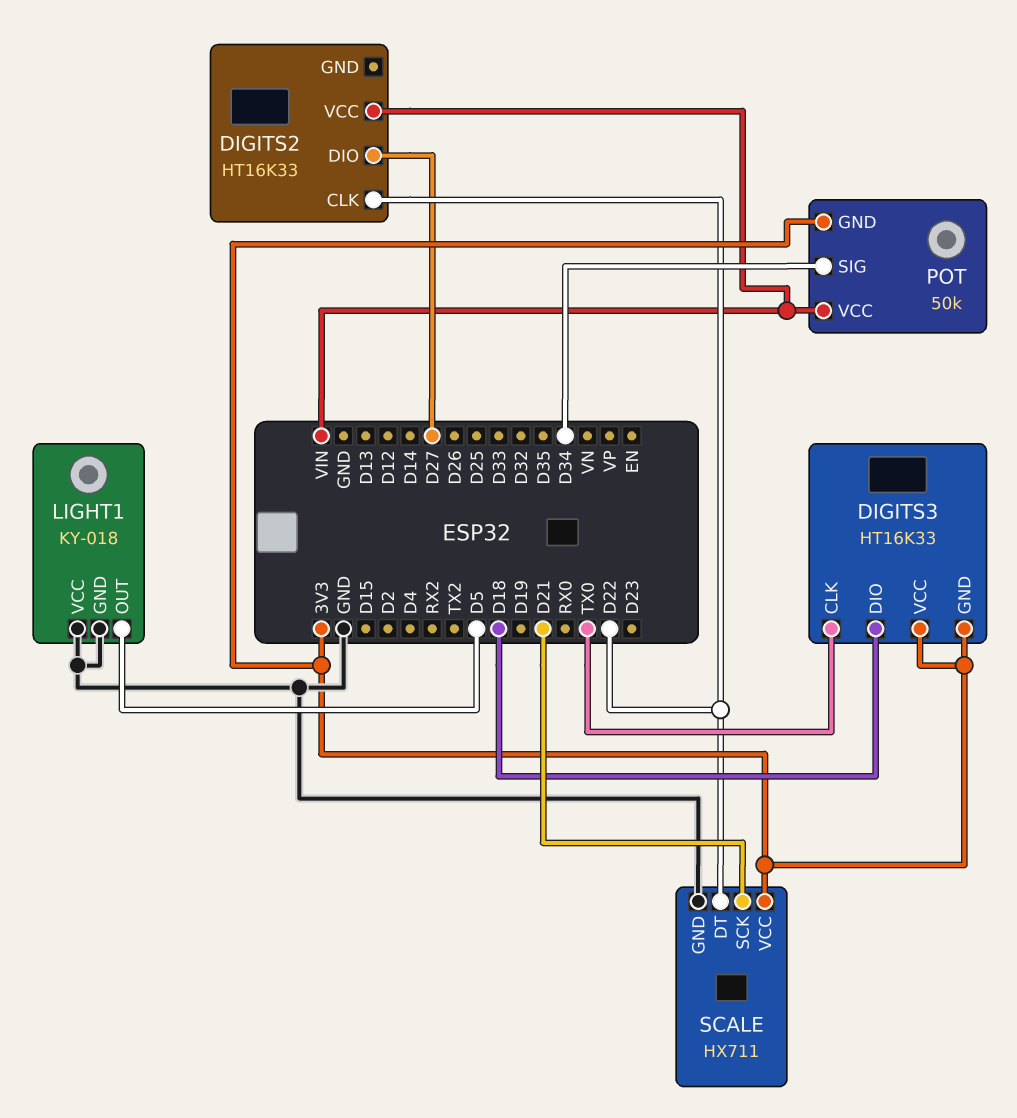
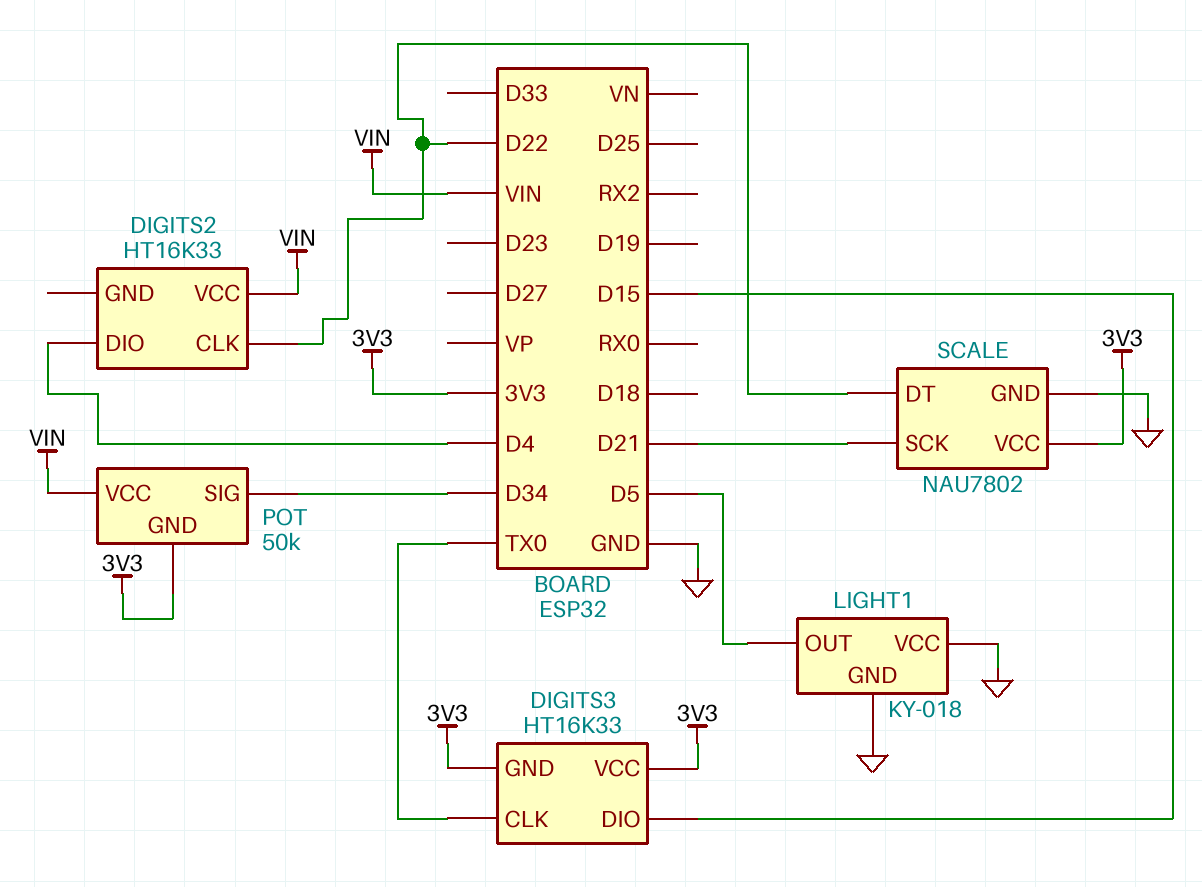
DIGITS2 pin DIO: D27 -> D4
DIGITS3 pin DIO: D18 -> D15
SCALE: HX711 -> NAU7802

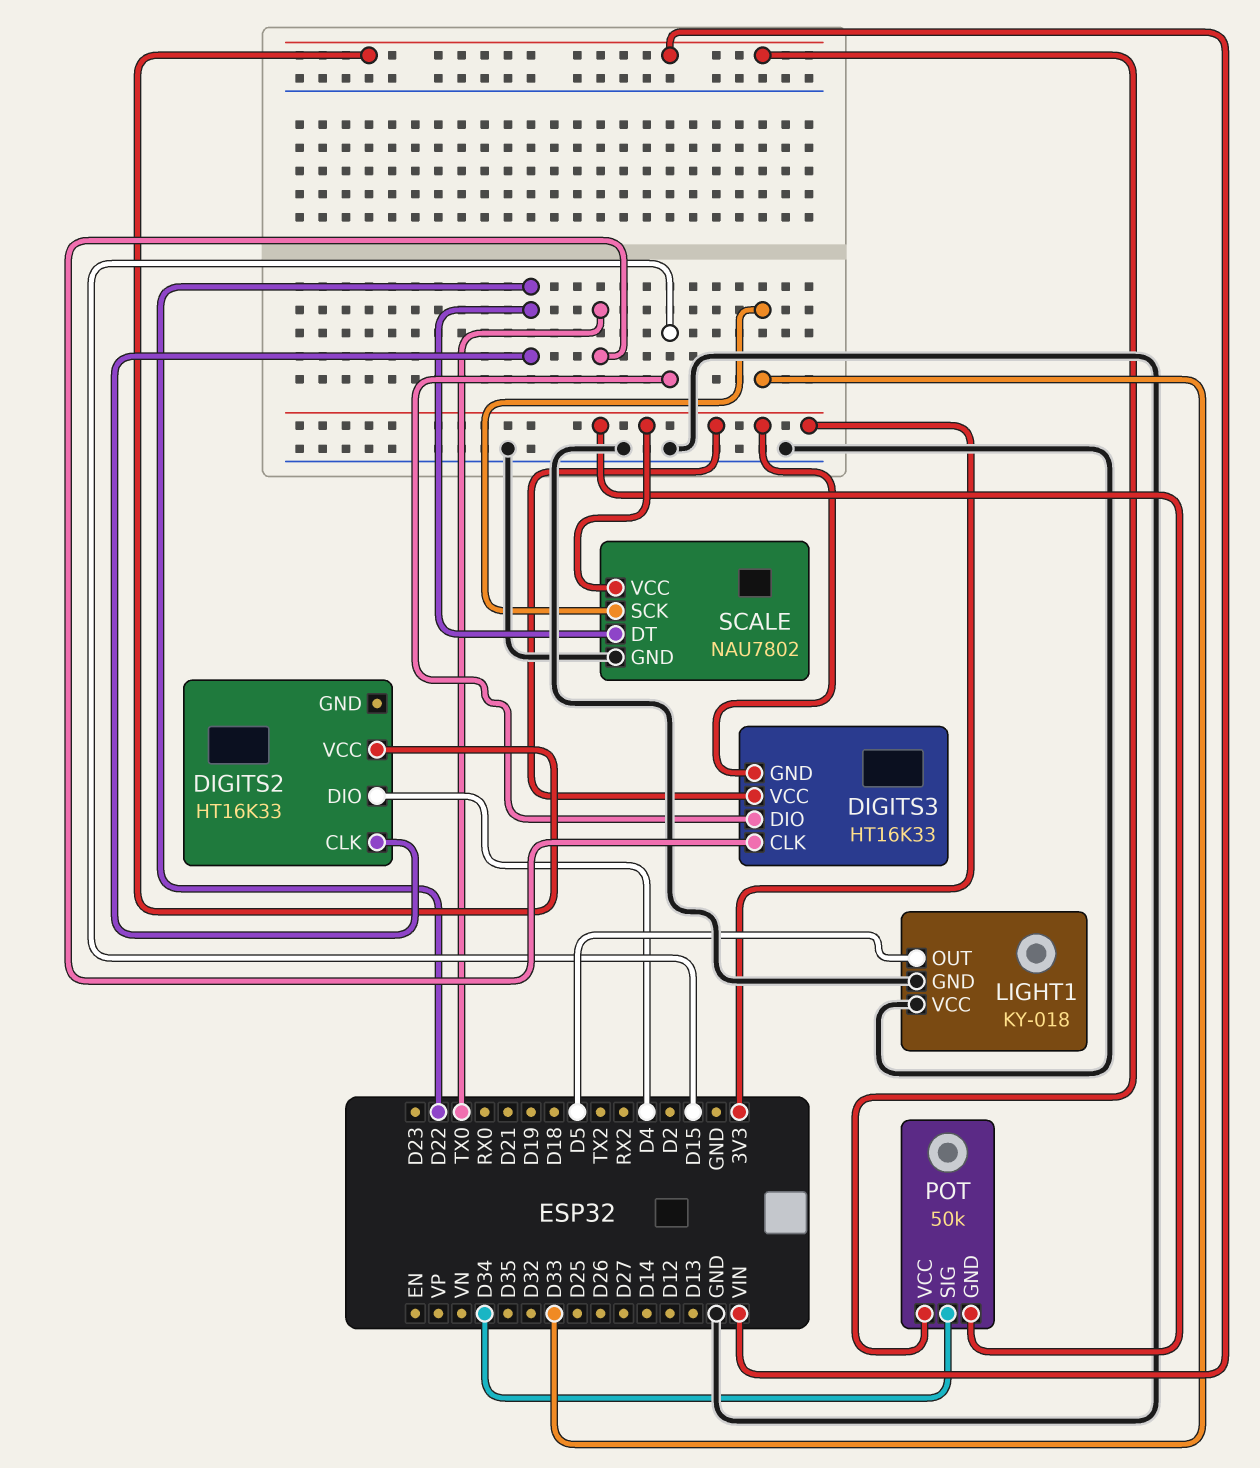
SCALE pin SCK: D21 -> D33

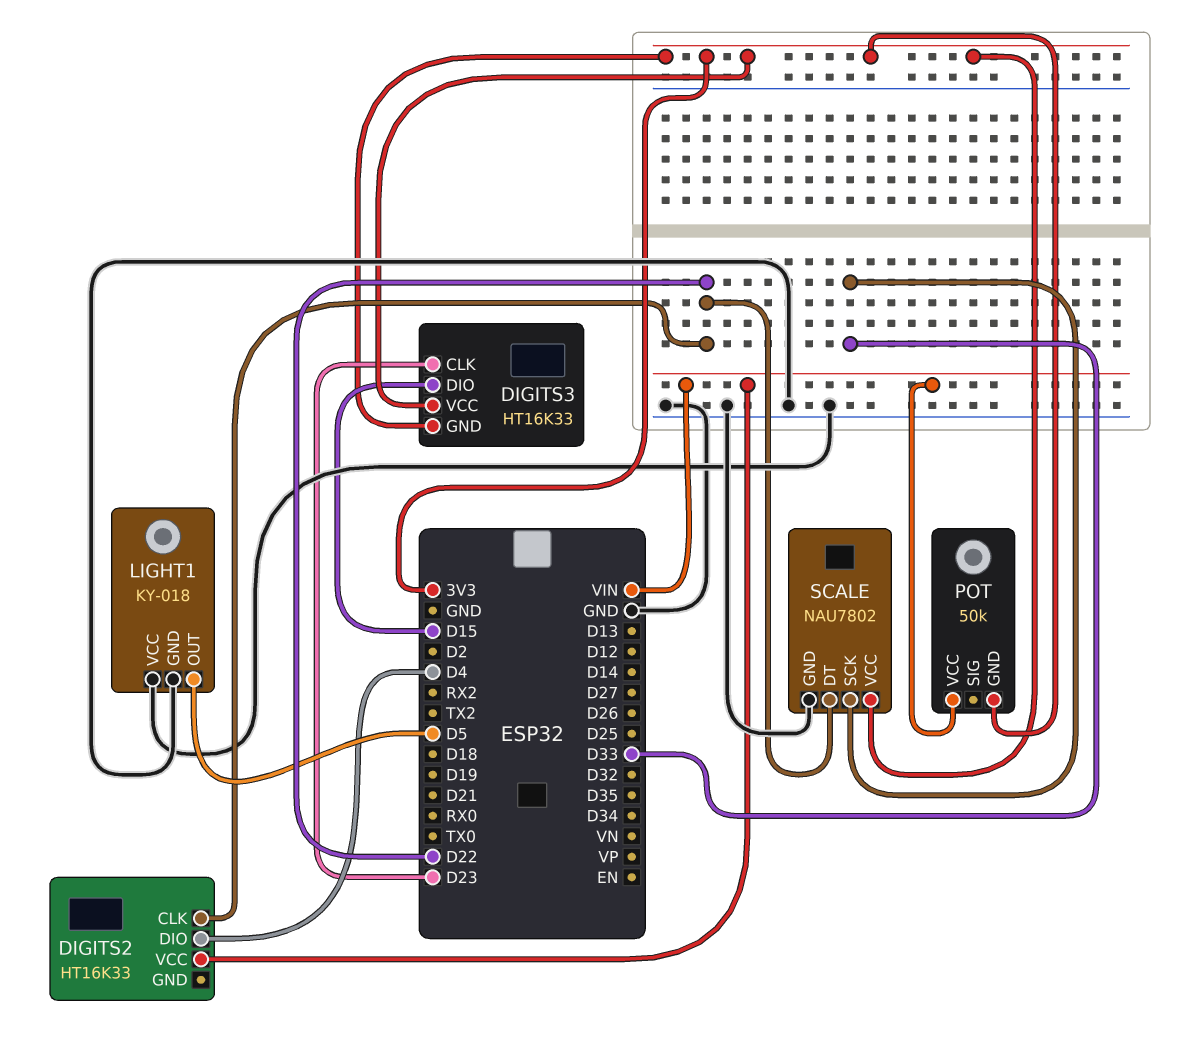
DIGITS3 pin CLK: TX0 -> D23
POT pin SIG: D34 -> none

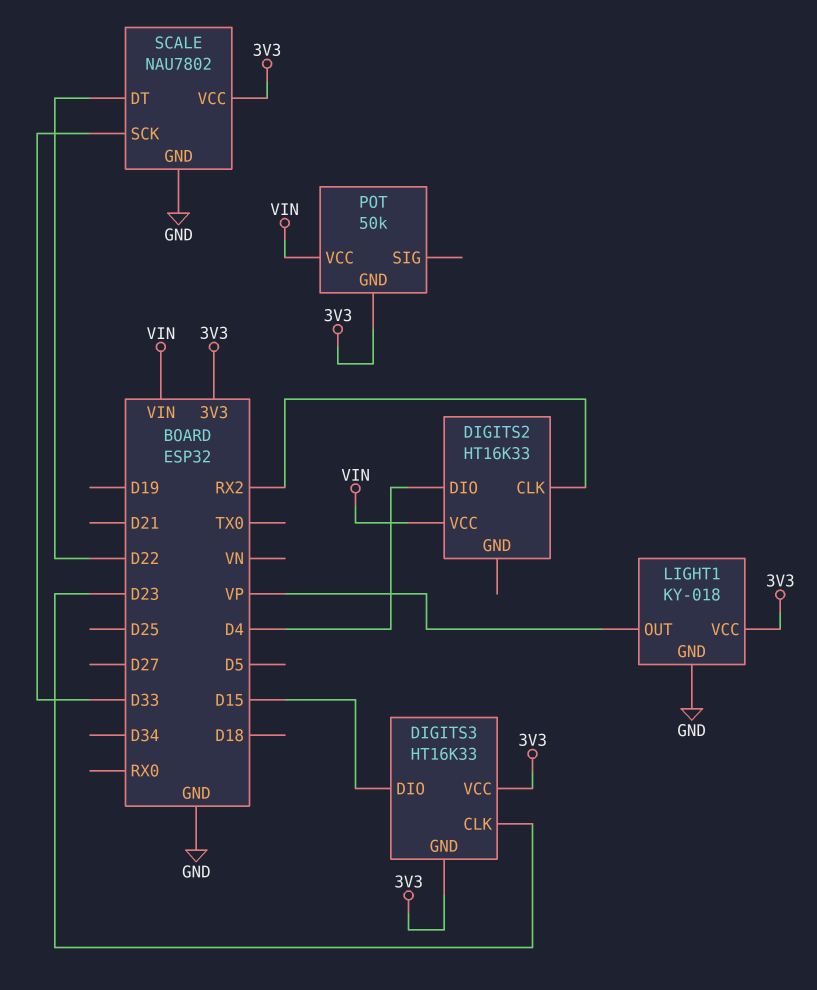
DIGITS2 pin CLK: D22 -> RX2
LIGHT1 pin OUT: D5 -> VP
LIGHT1 pin VCC: GND -> 3V3

